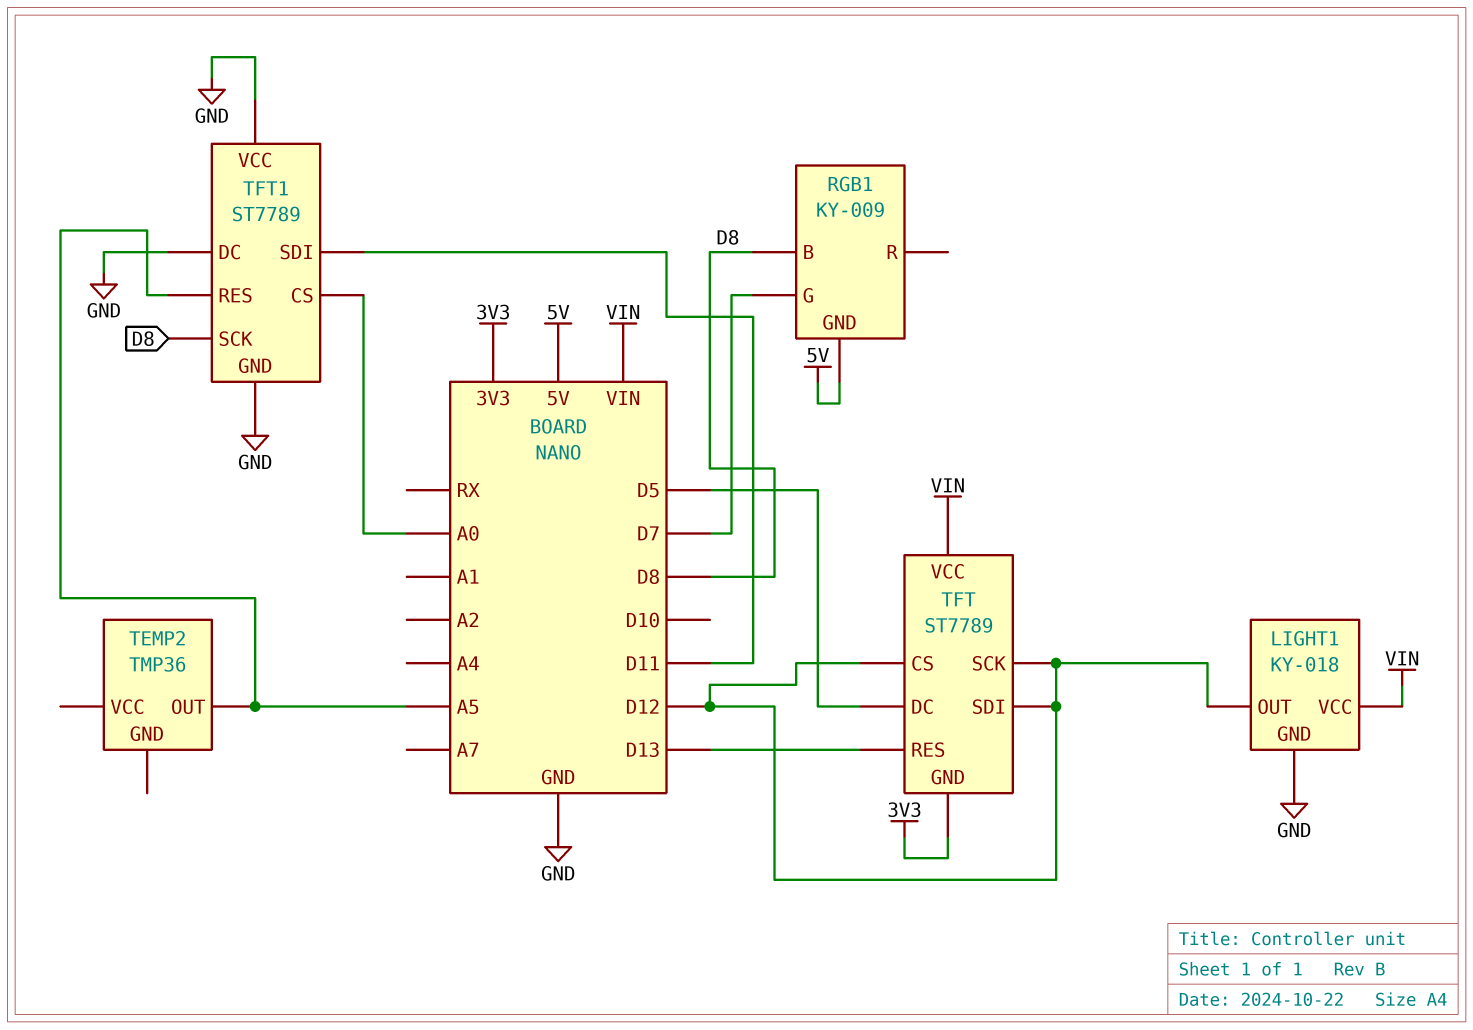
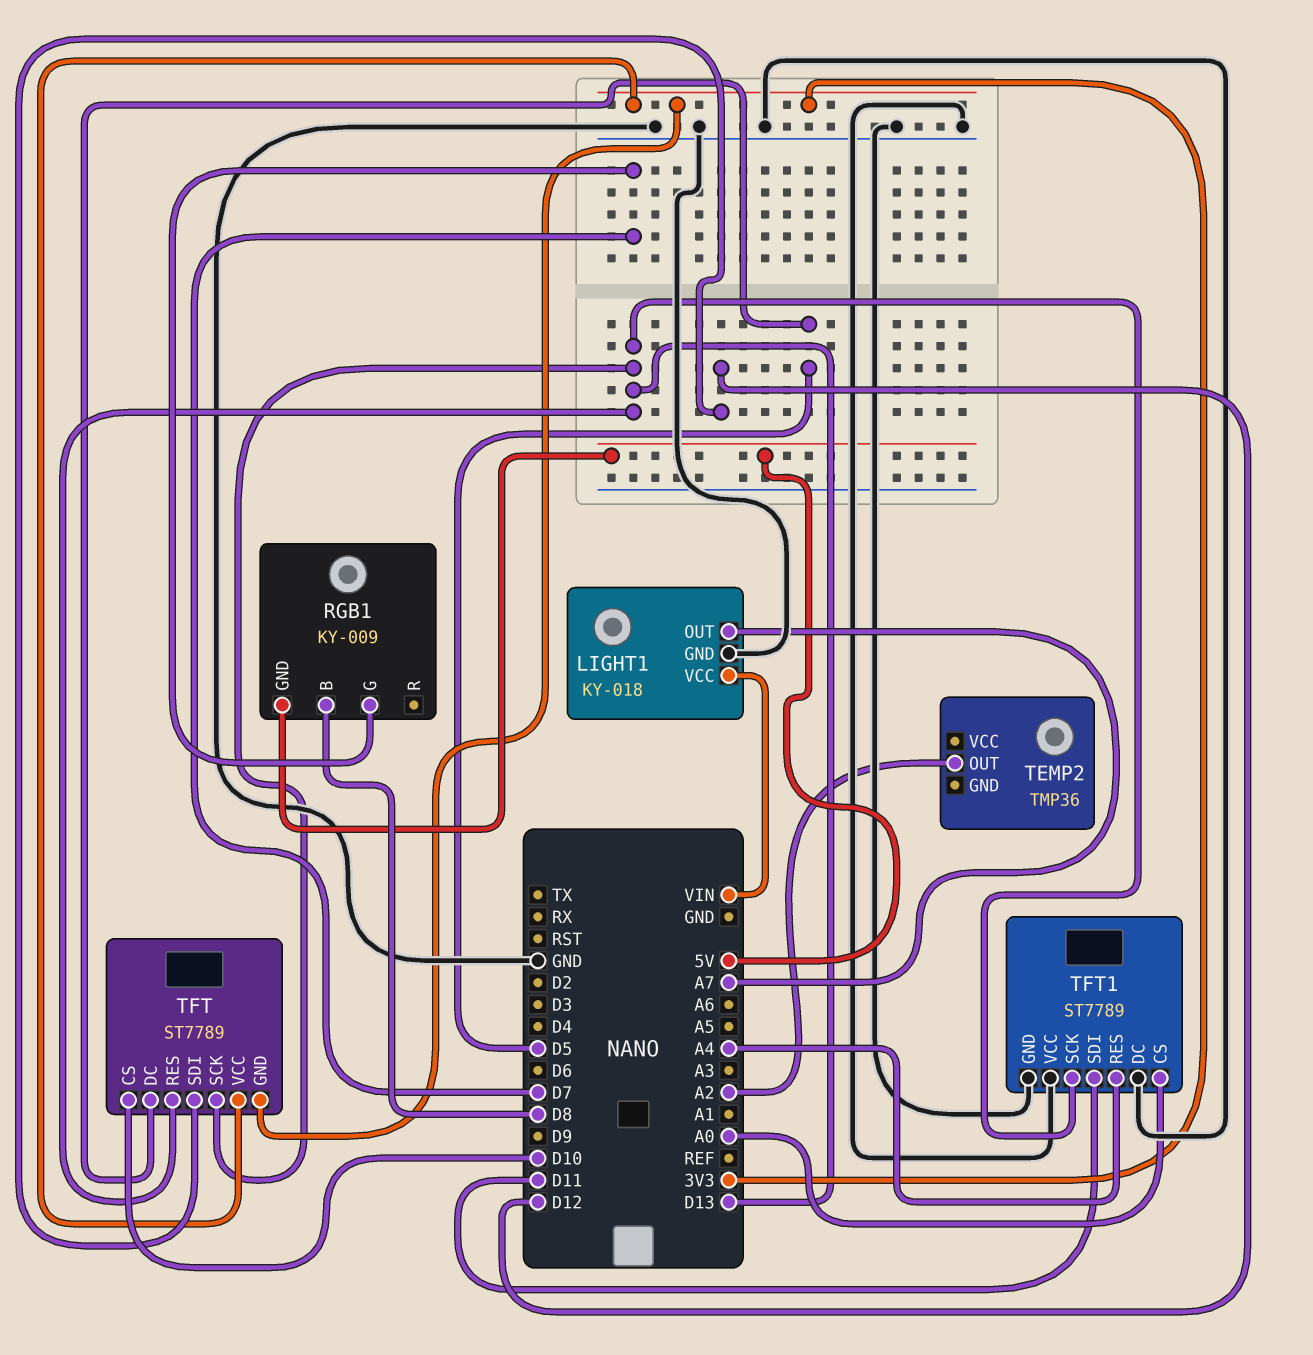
LIGHT1 pin OUT: D12 -> A7
TEMP2 pin OUT: A5 -> A2
TFT pin CS: D12 -> D10
TFT pin SCK: D12 -> D13
TFT pin VCC: VIN -> 3V3
TFT1 pin RES: A5 -> A4
TFT1 pin SCK: D8 -> D13

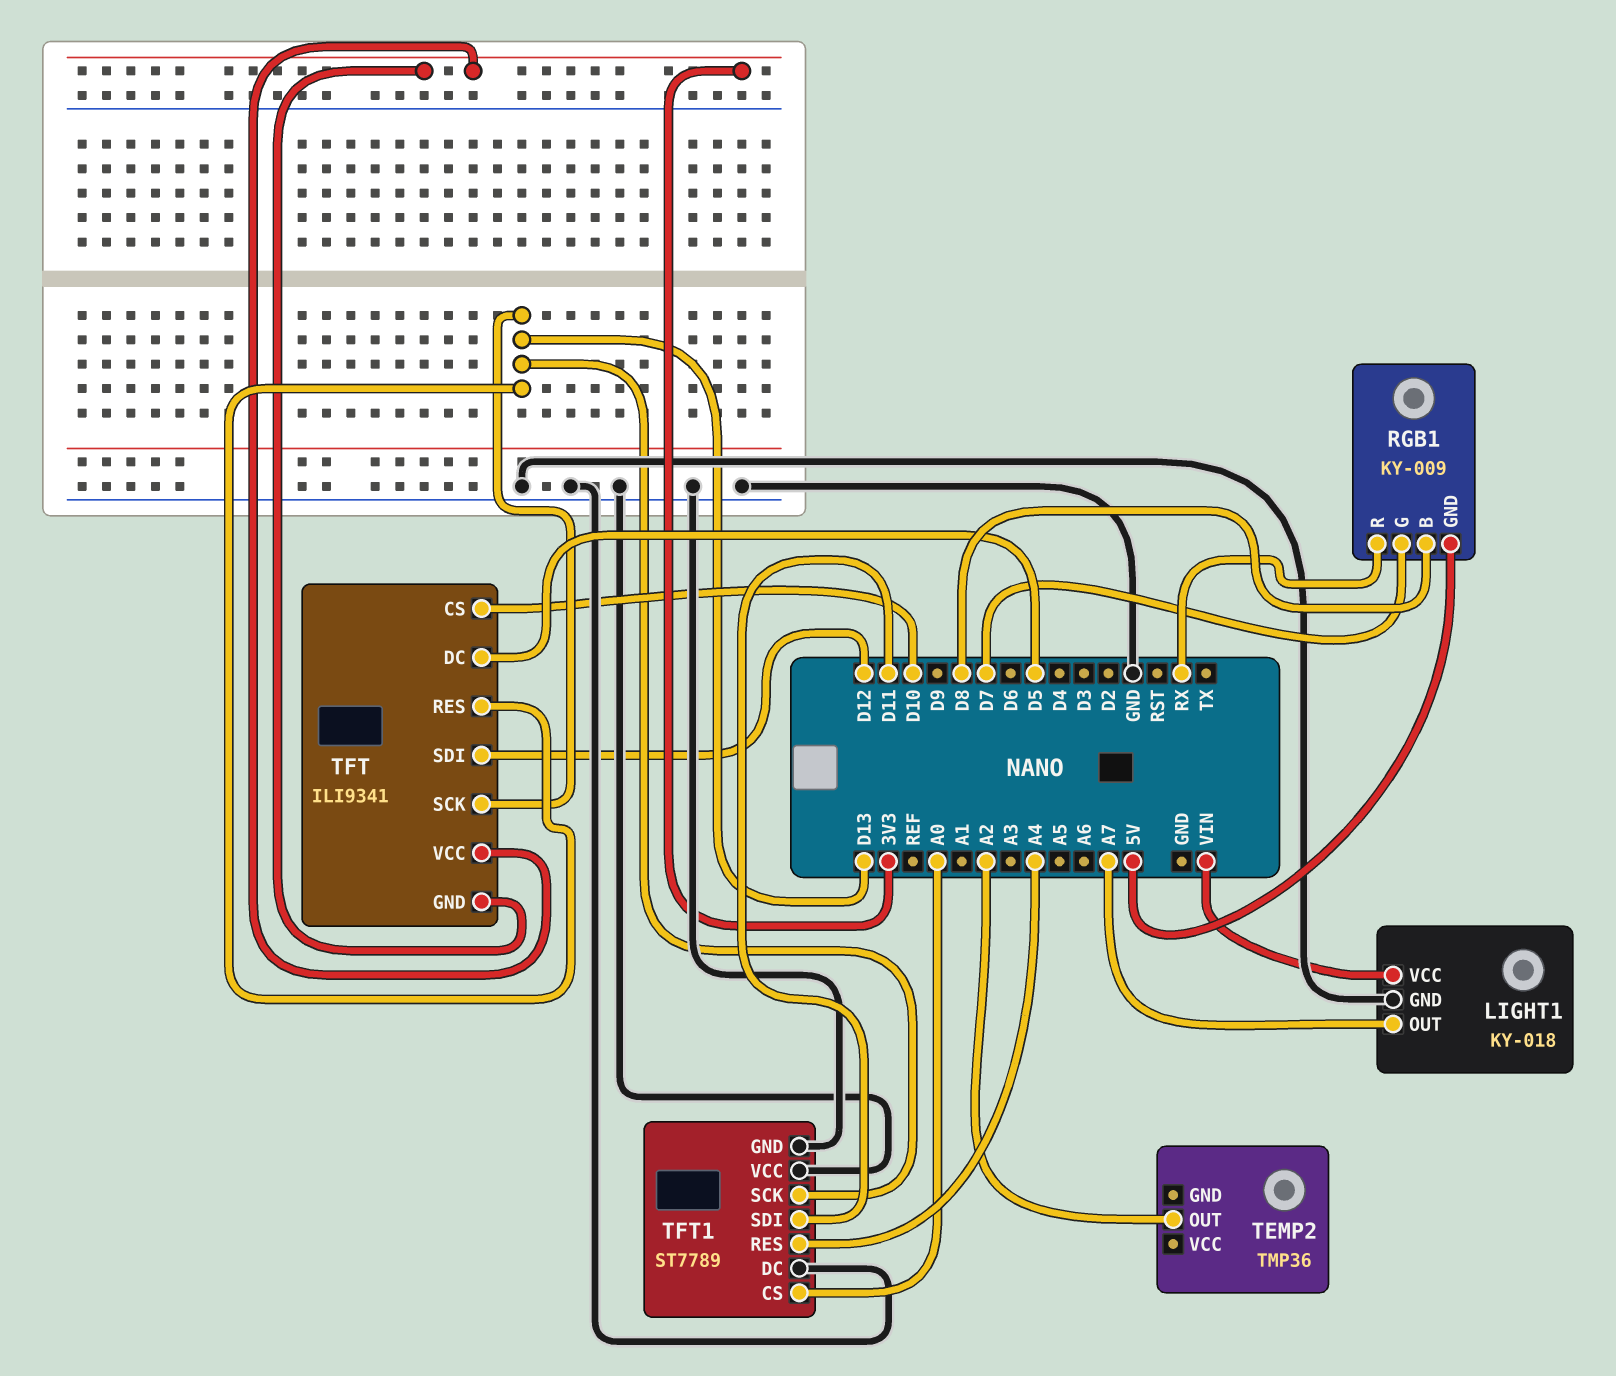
RGB1 pin R: none -> RX
TFT: ST7789 -> ILI9341

